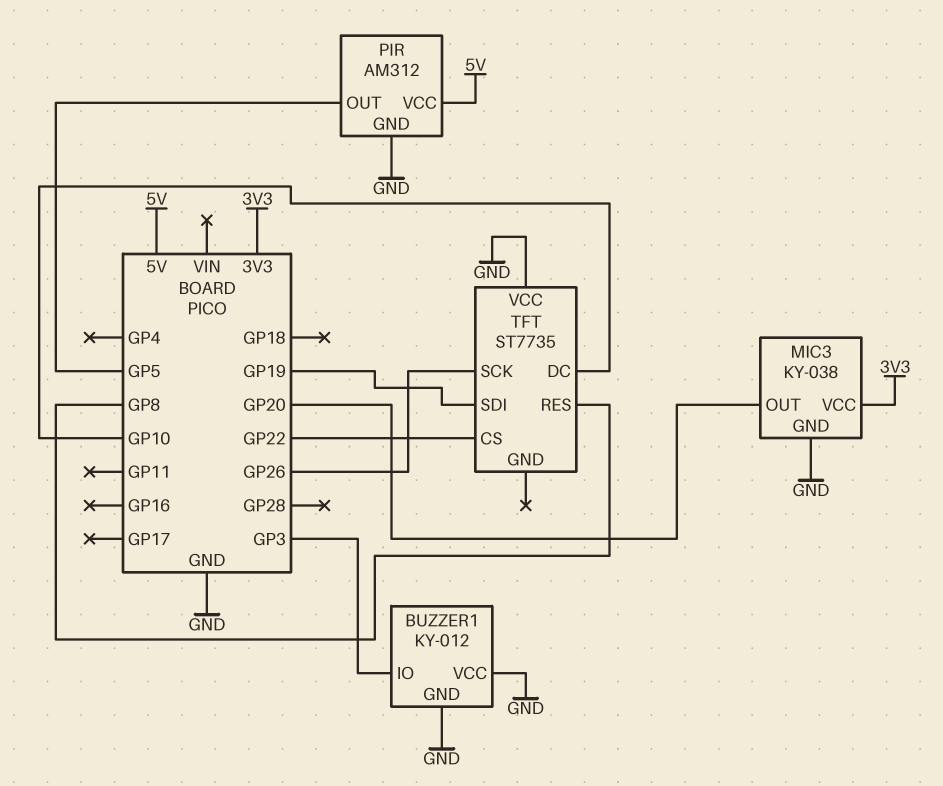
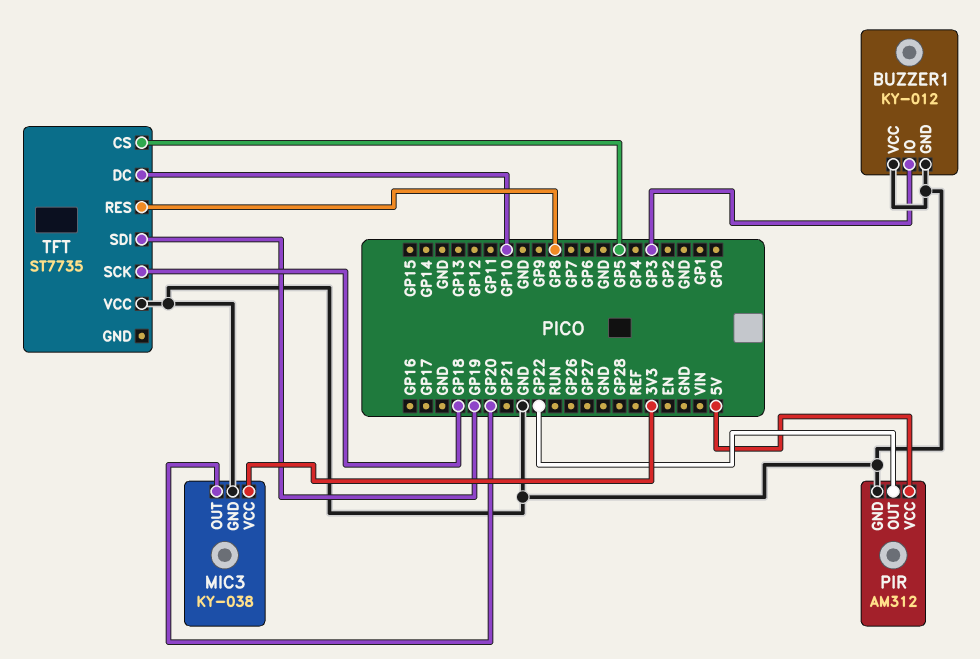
PIR pin OUT: GP5 -> GP22
TFT pin CS: GP22 -> GP5
TFT pin SCK: GP26 -> GP18

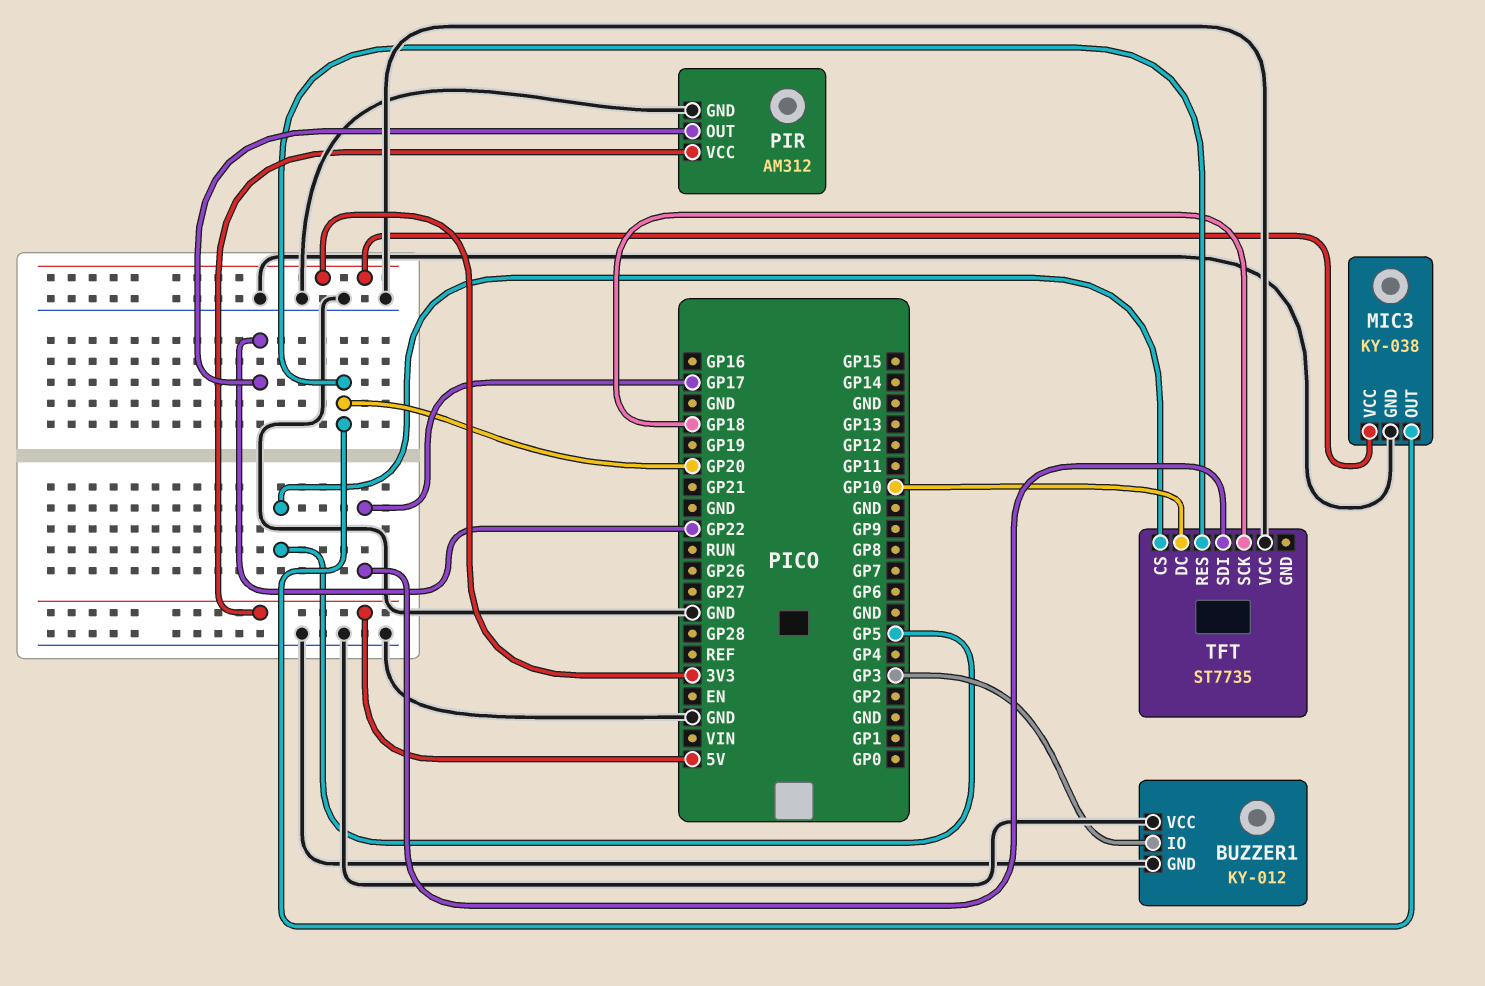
TFT pin RES: GP8 -> GP20
TFT pin SDI: GP19 -> GP17

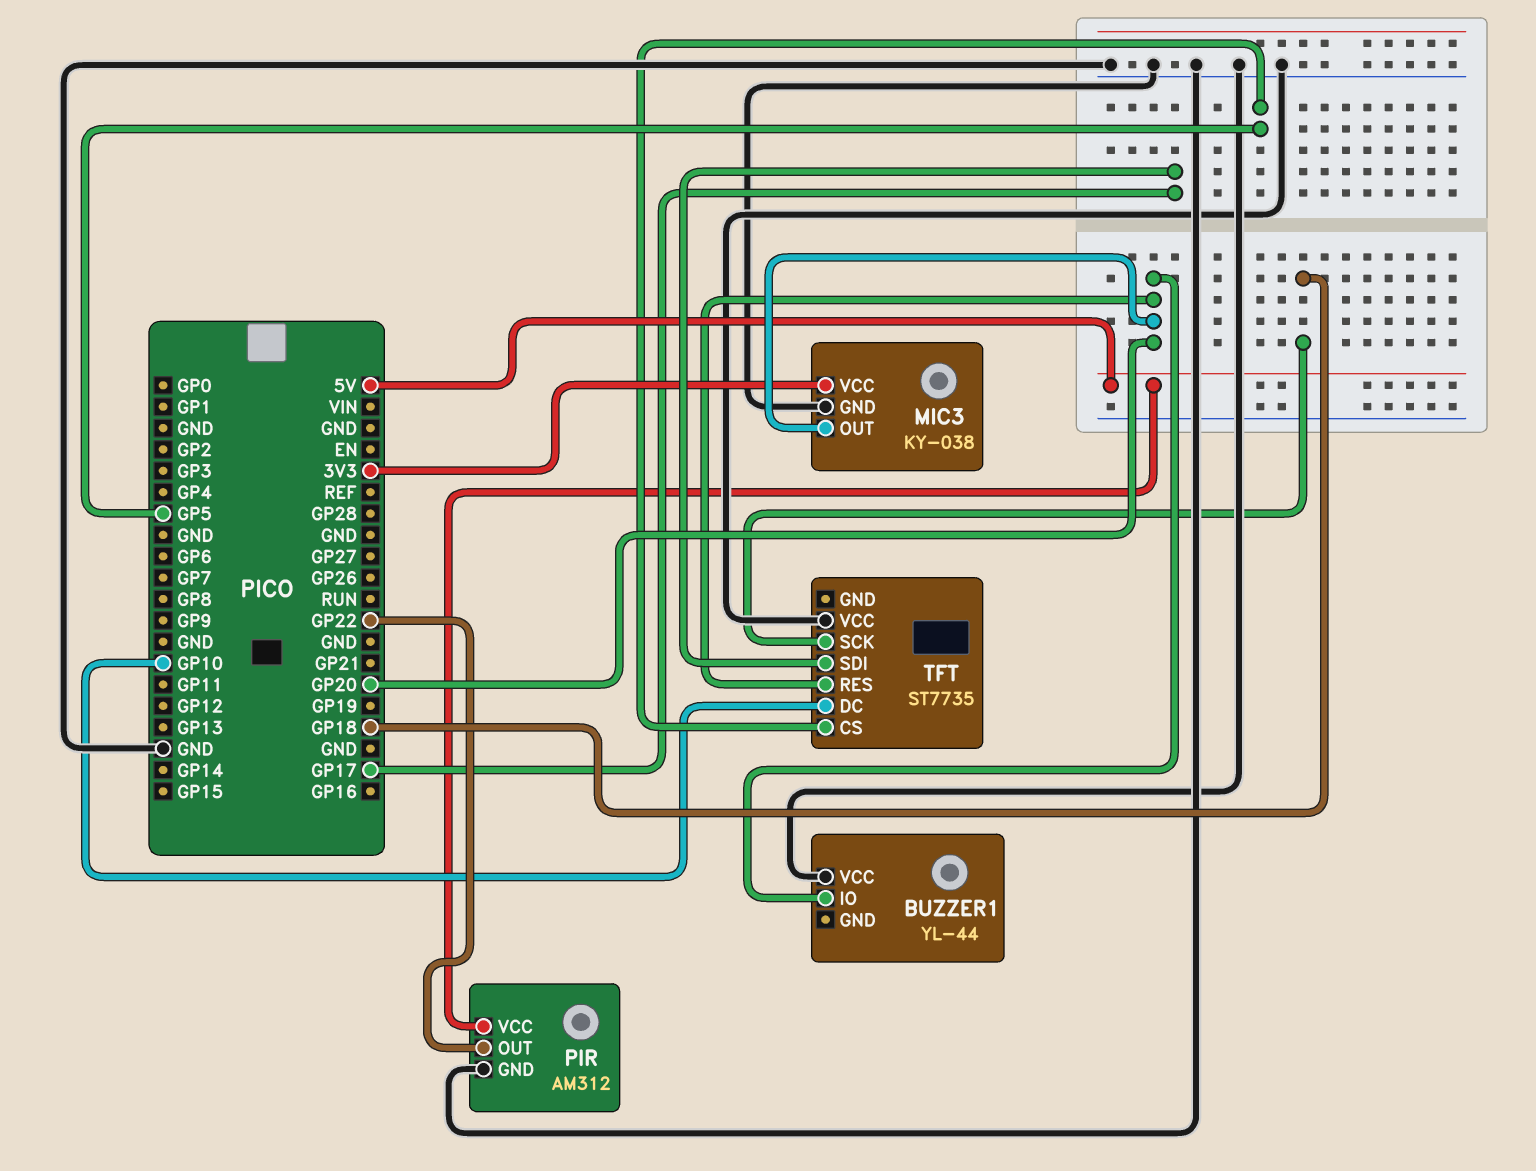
BUZZER1: KY-012 -> YL-44
BUZZER1 pin GND: GND -> none
BUZZER1 pin IO: GP3 -> GP20

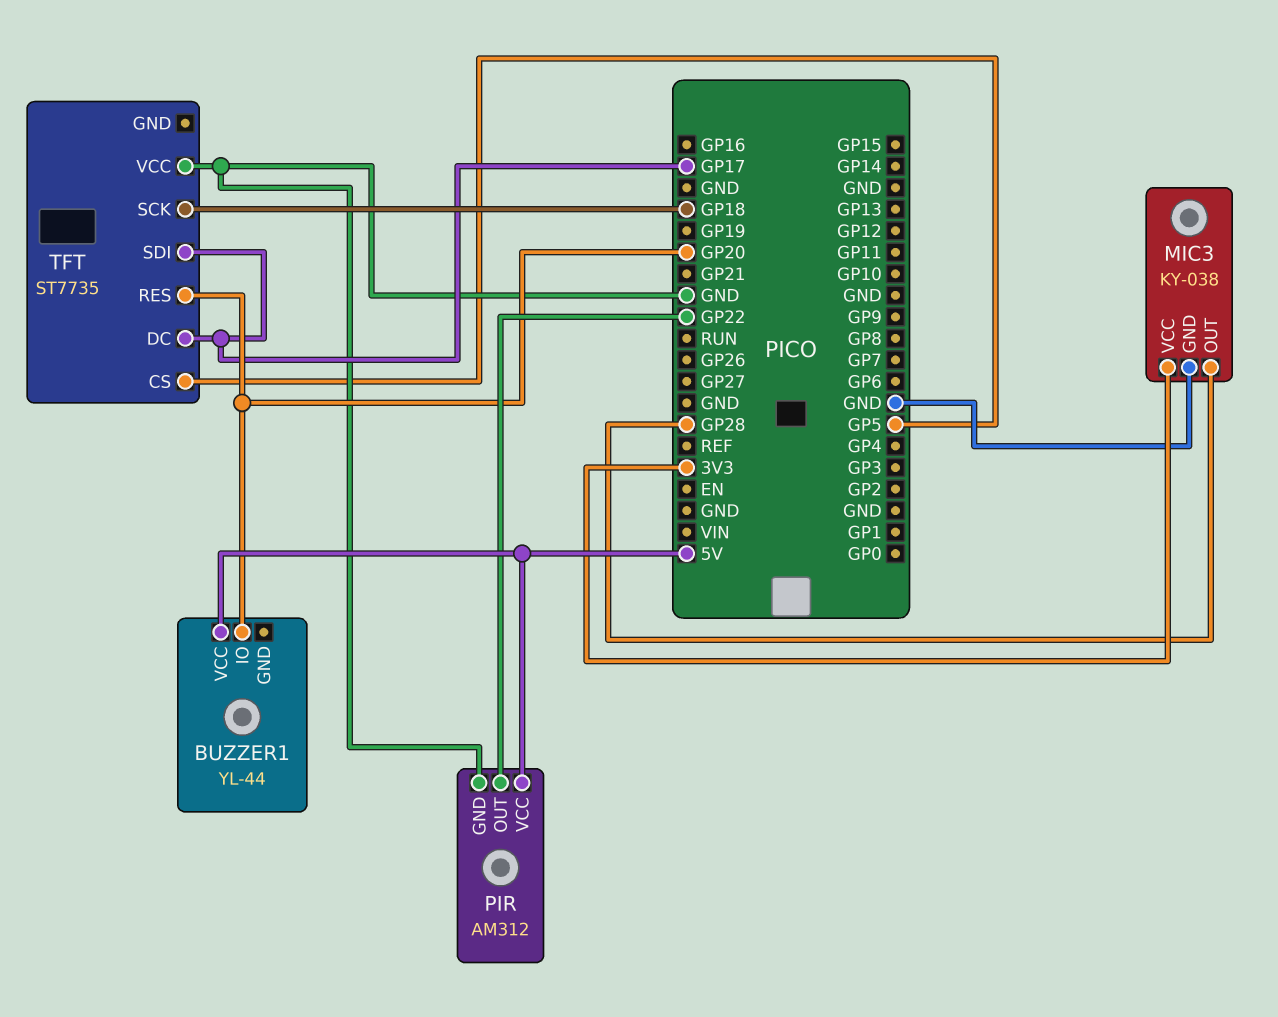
BUZZER1 pin VCC: GND -> 5V
MIC3 pin OUT: GP20 -> GP28
TFT pin DC: GP10 -> GP17

